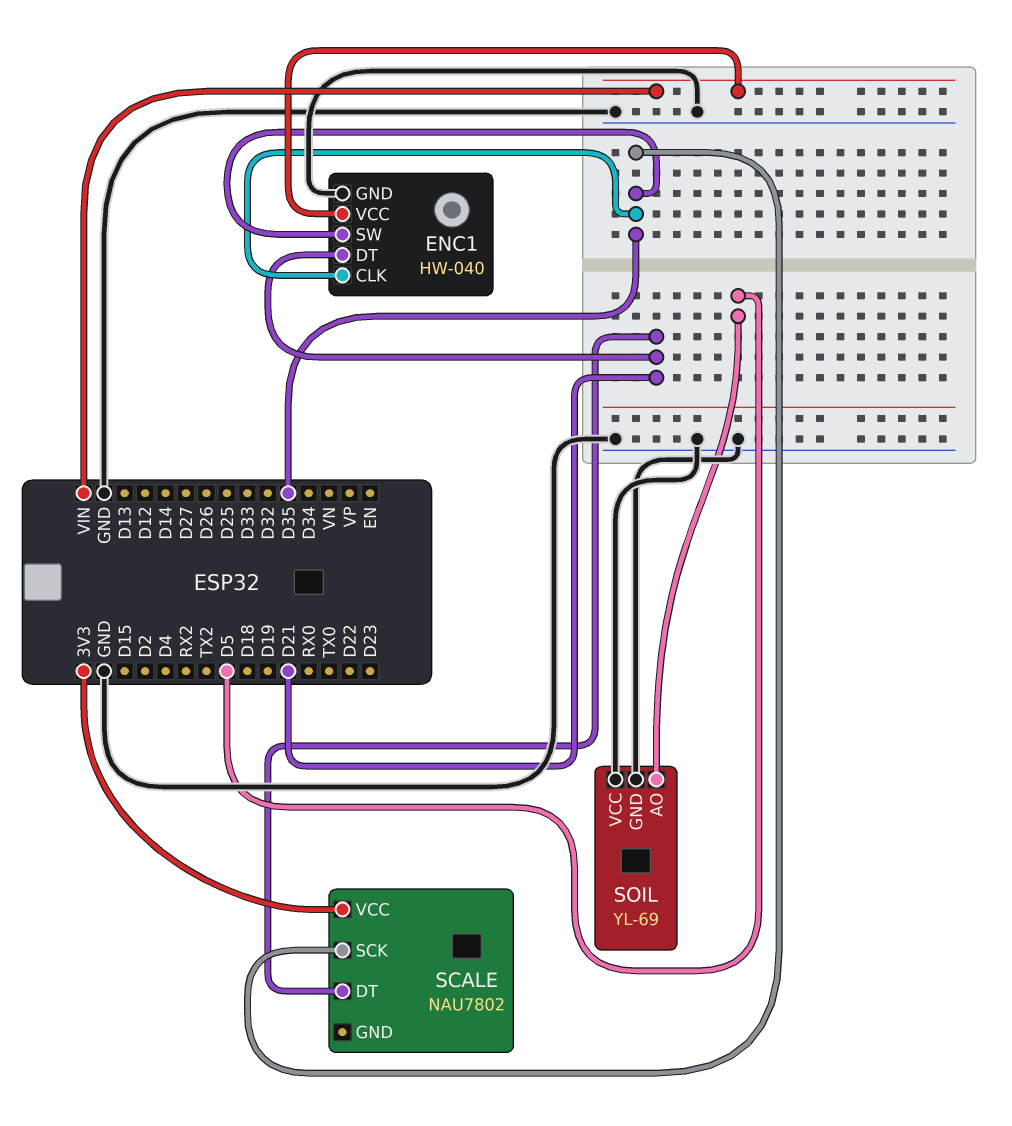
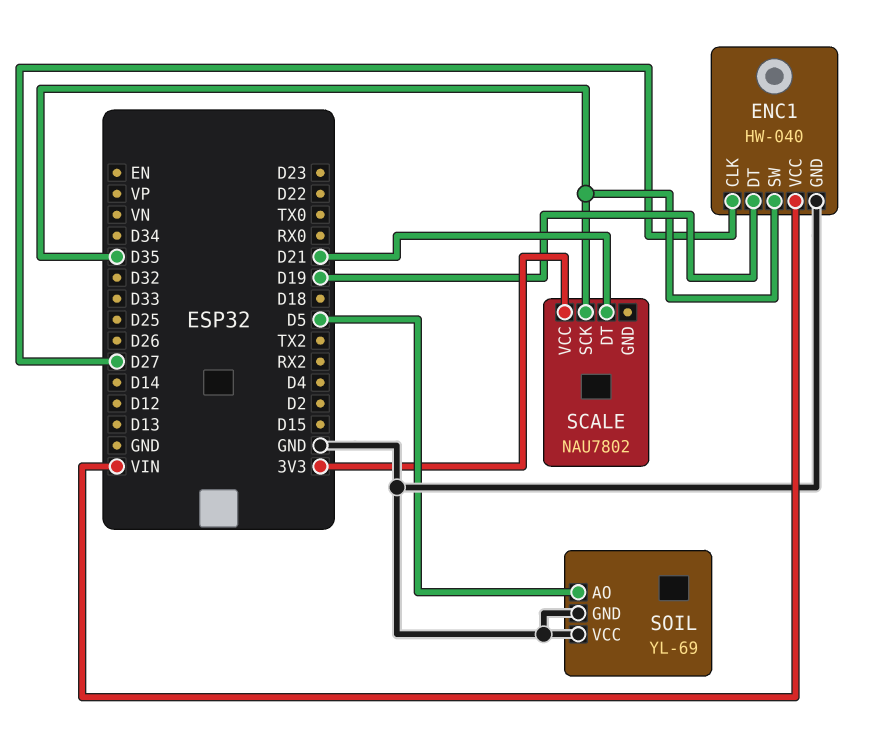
ENC1 pin CLK: D35 -> D27
ENC1 pin DT: D21 -> D19

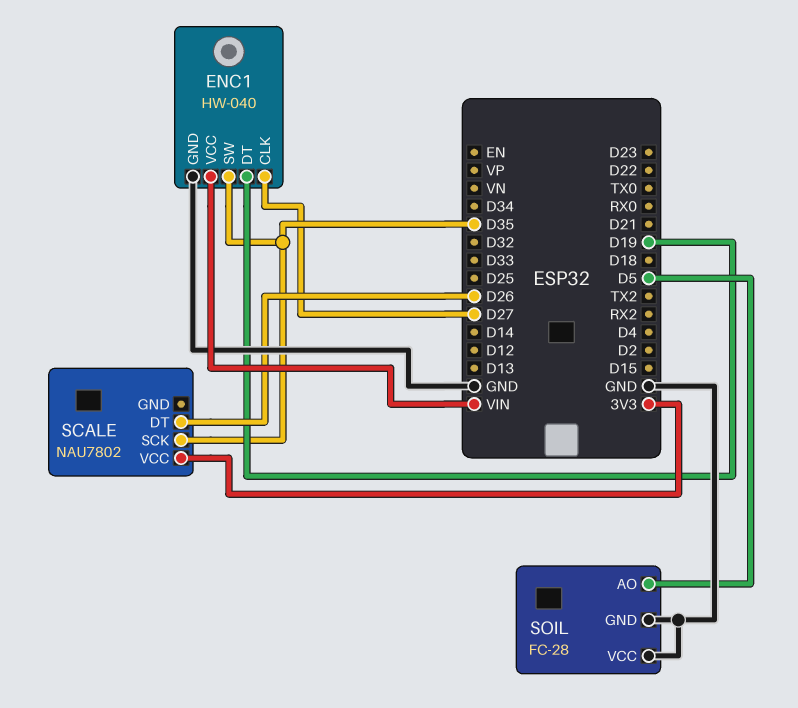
SCALE pin DT: D21 -> D26
SOIL: YL-69 -> FC-28

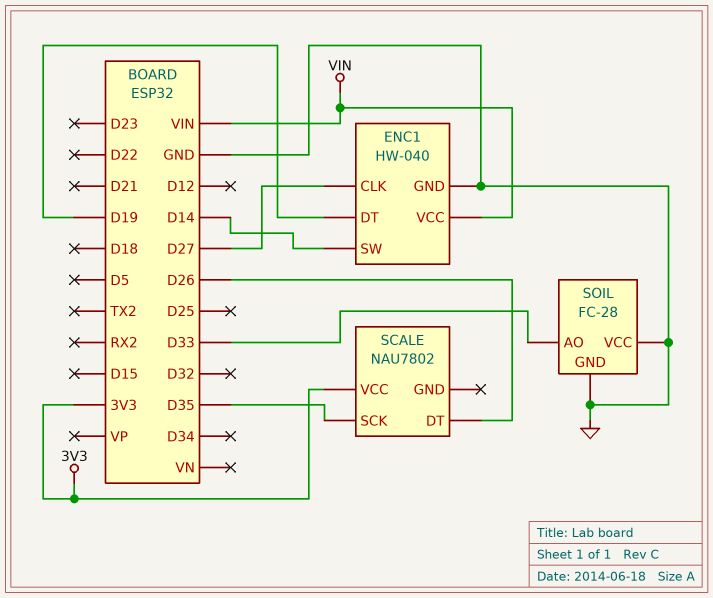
ENC1 pin SW: D35 -> D14
SOIL pin AO: D5 -> D33

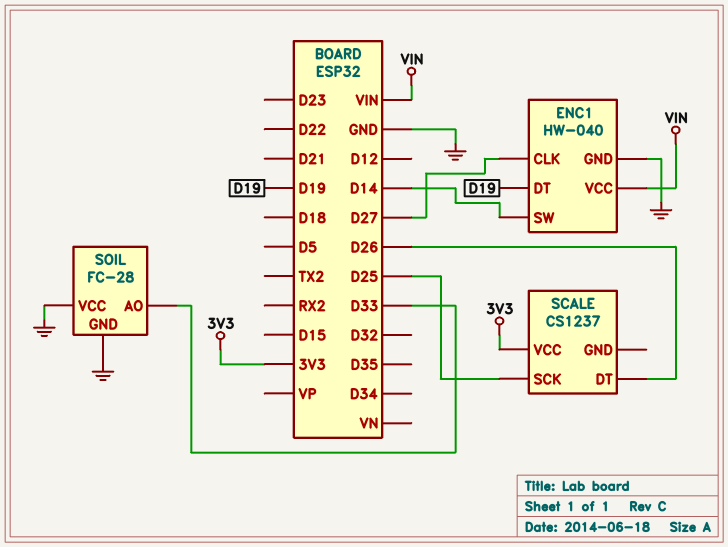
SCALE: NAU7802 -> CS1237
SCALE pin SCK: D35 -> D25

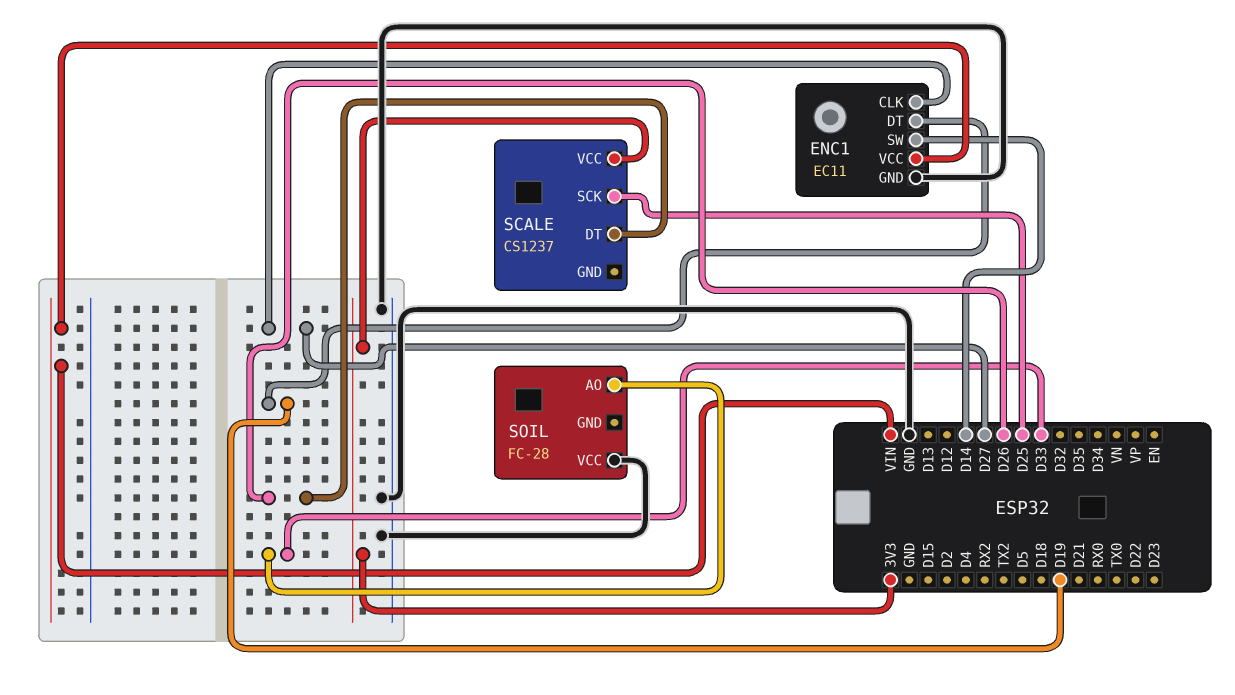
ENC1: HW-040 -> EC11
SOIL pin GND: GND -> none

